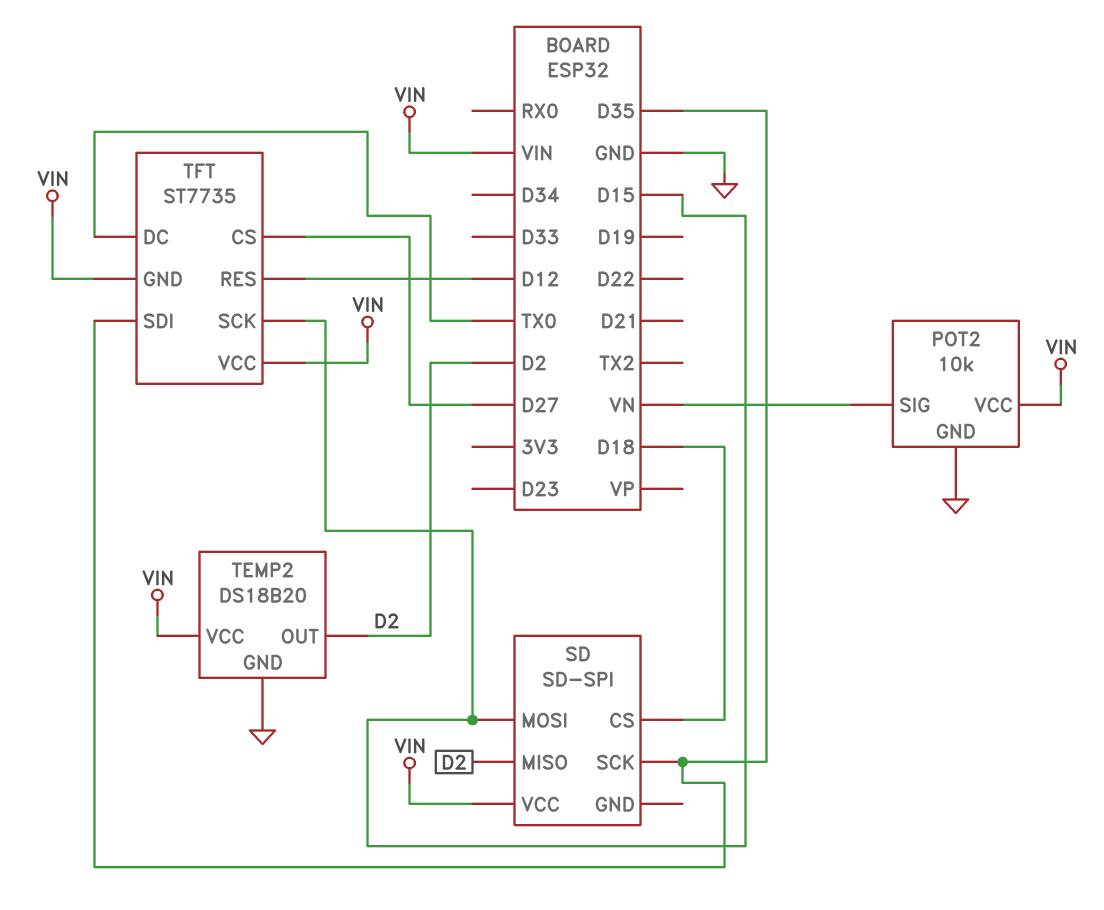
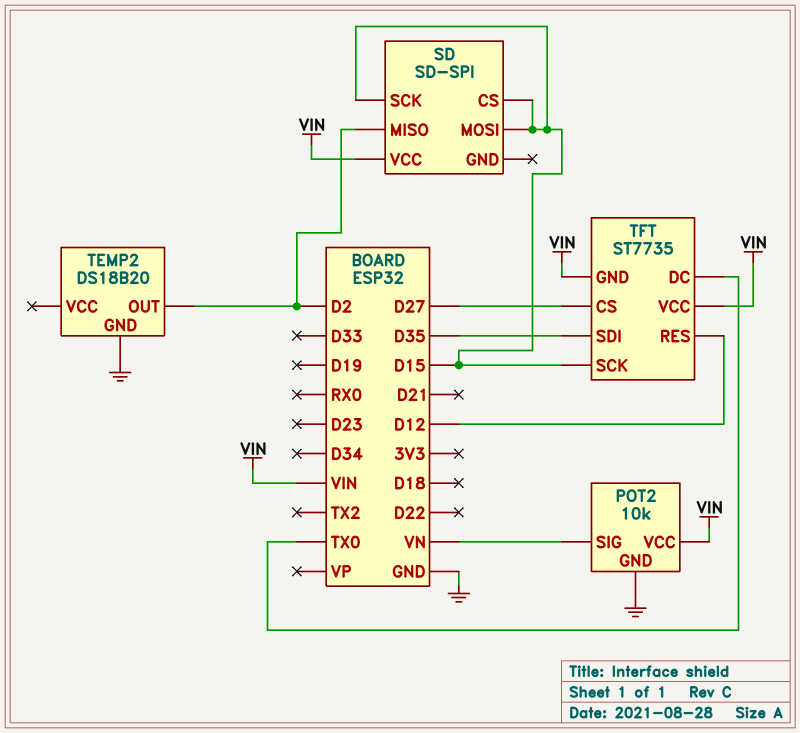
SD pin CS: D18 -> D15
SD pin SCK: D35 -> D15
TEMP2 pin VCC: VIN -> none

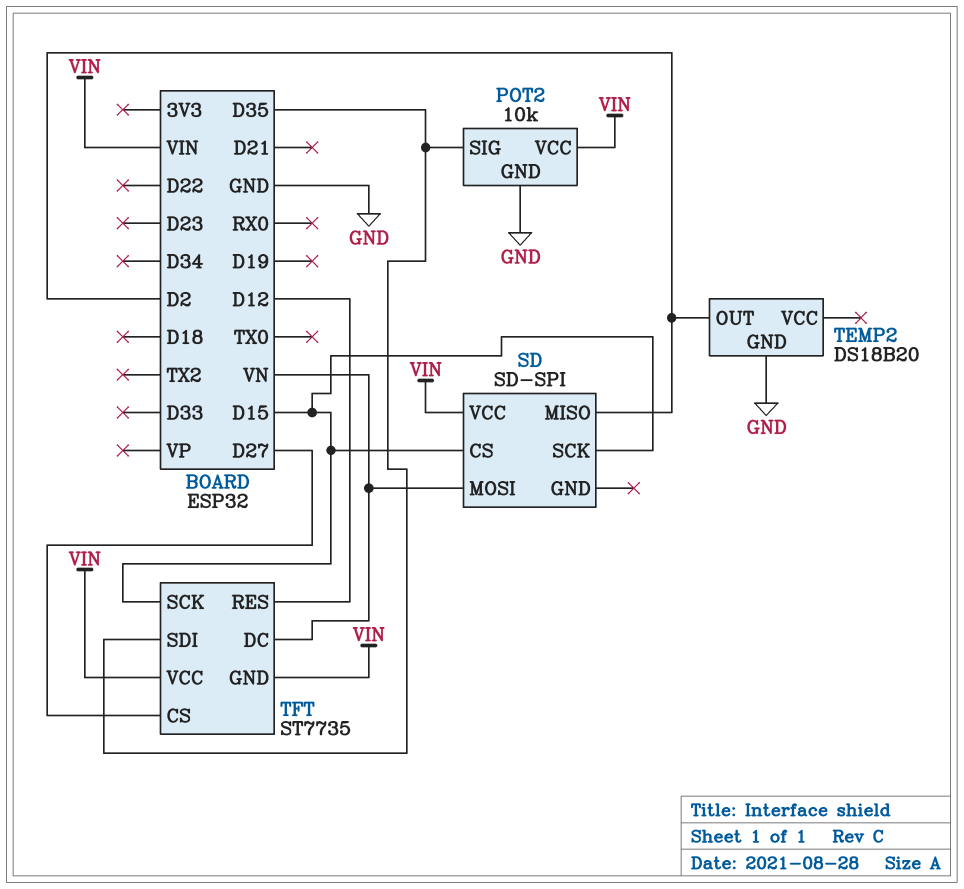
POT2 pin SIG: VN -> D35
SD pin MOSI: D15 -> VN
TFT pin DC: TX0 -> VN

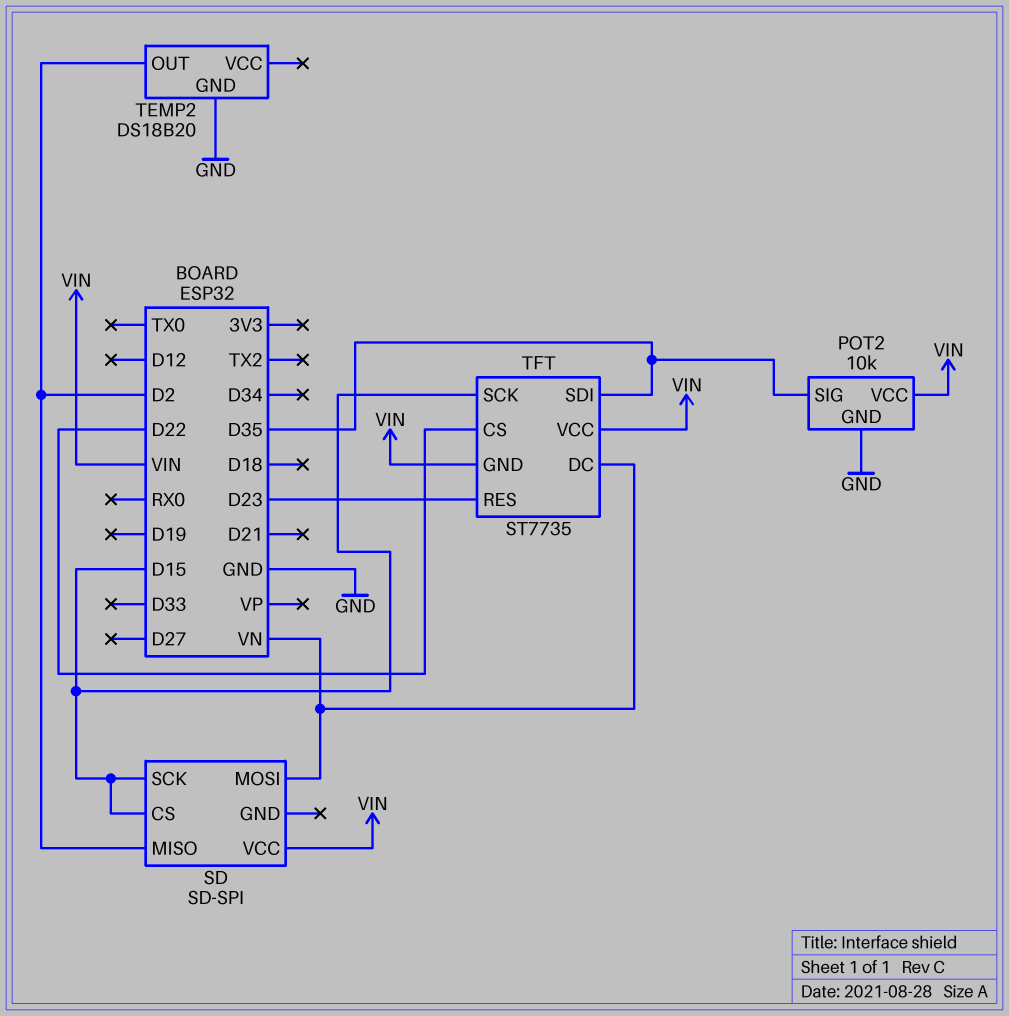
TFT pin CS: D27 -> D22
TFT pin RES: D12 -> D23

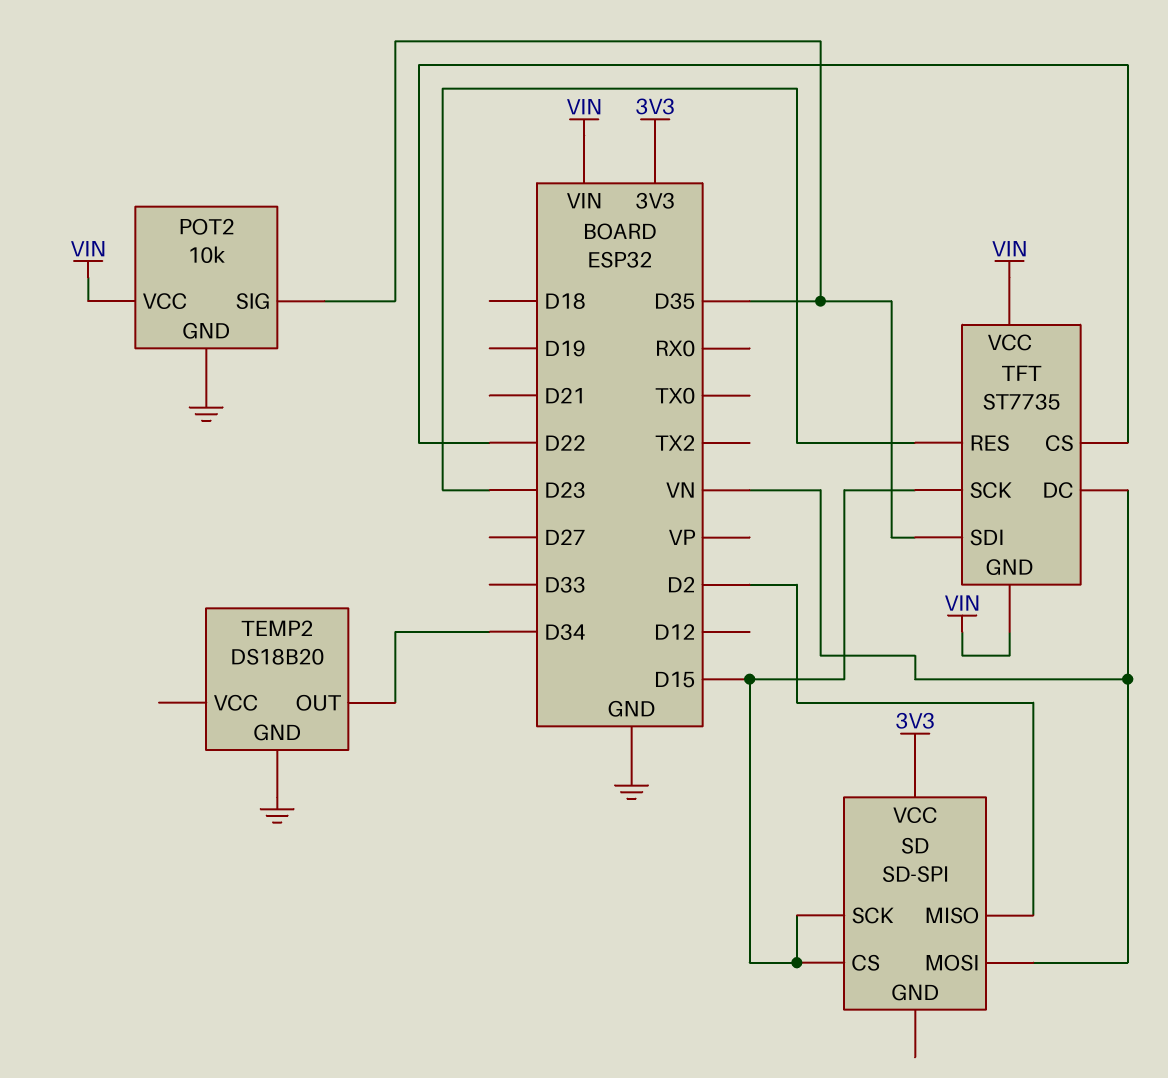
SD pin VCC: VIN -> 3V3
TEMP2 pin OUT: D2 -> D34

